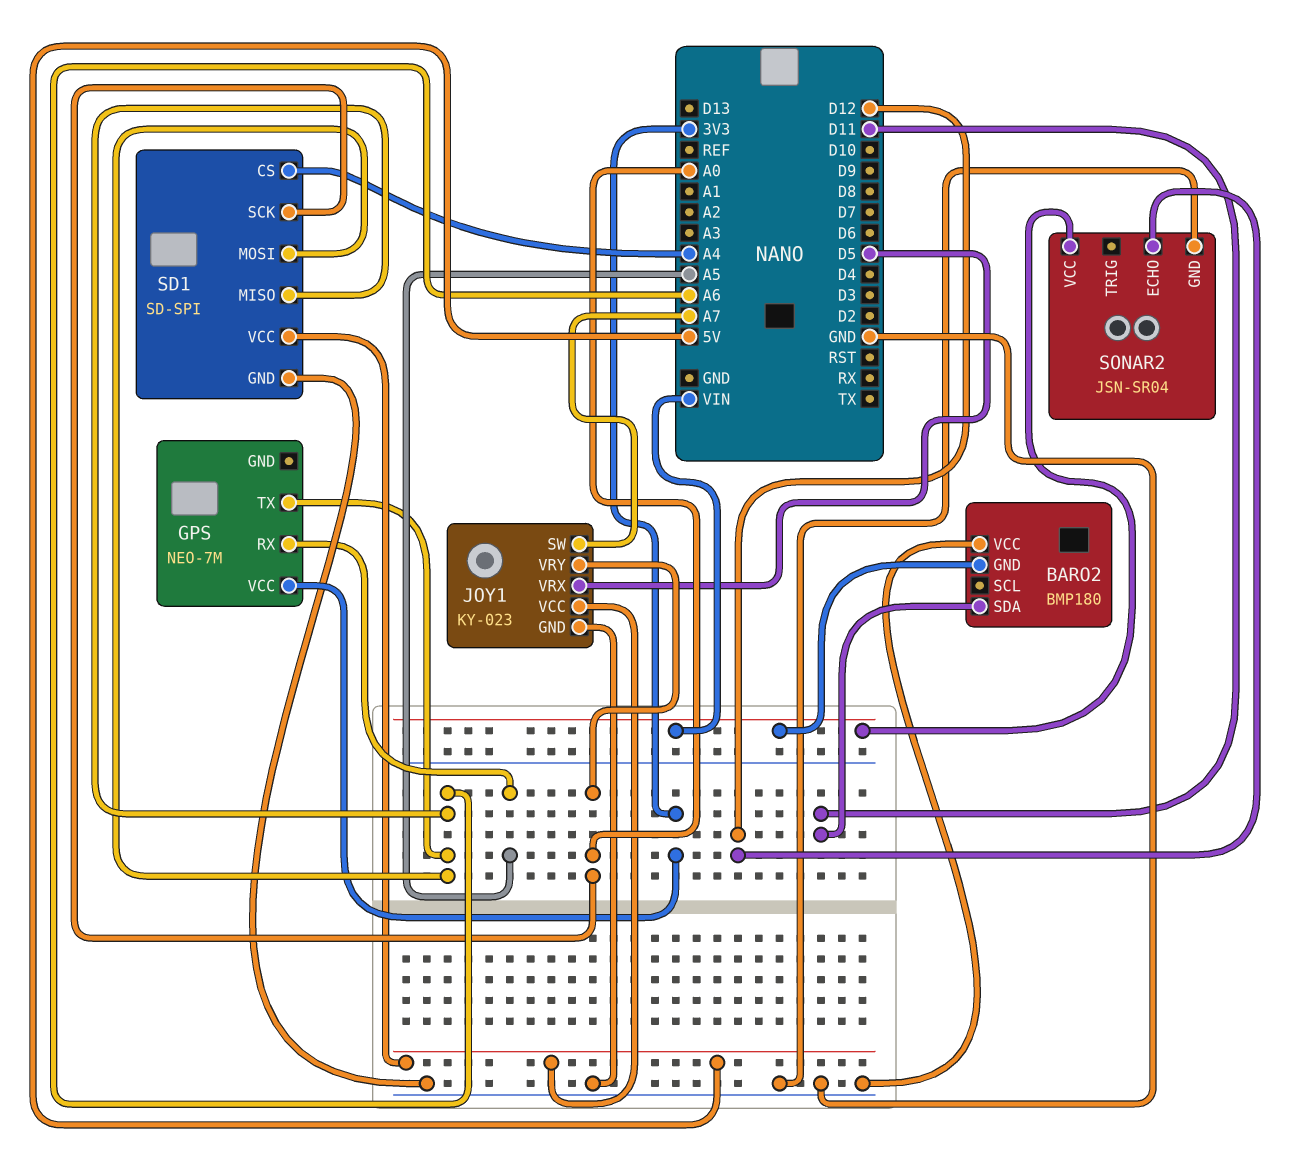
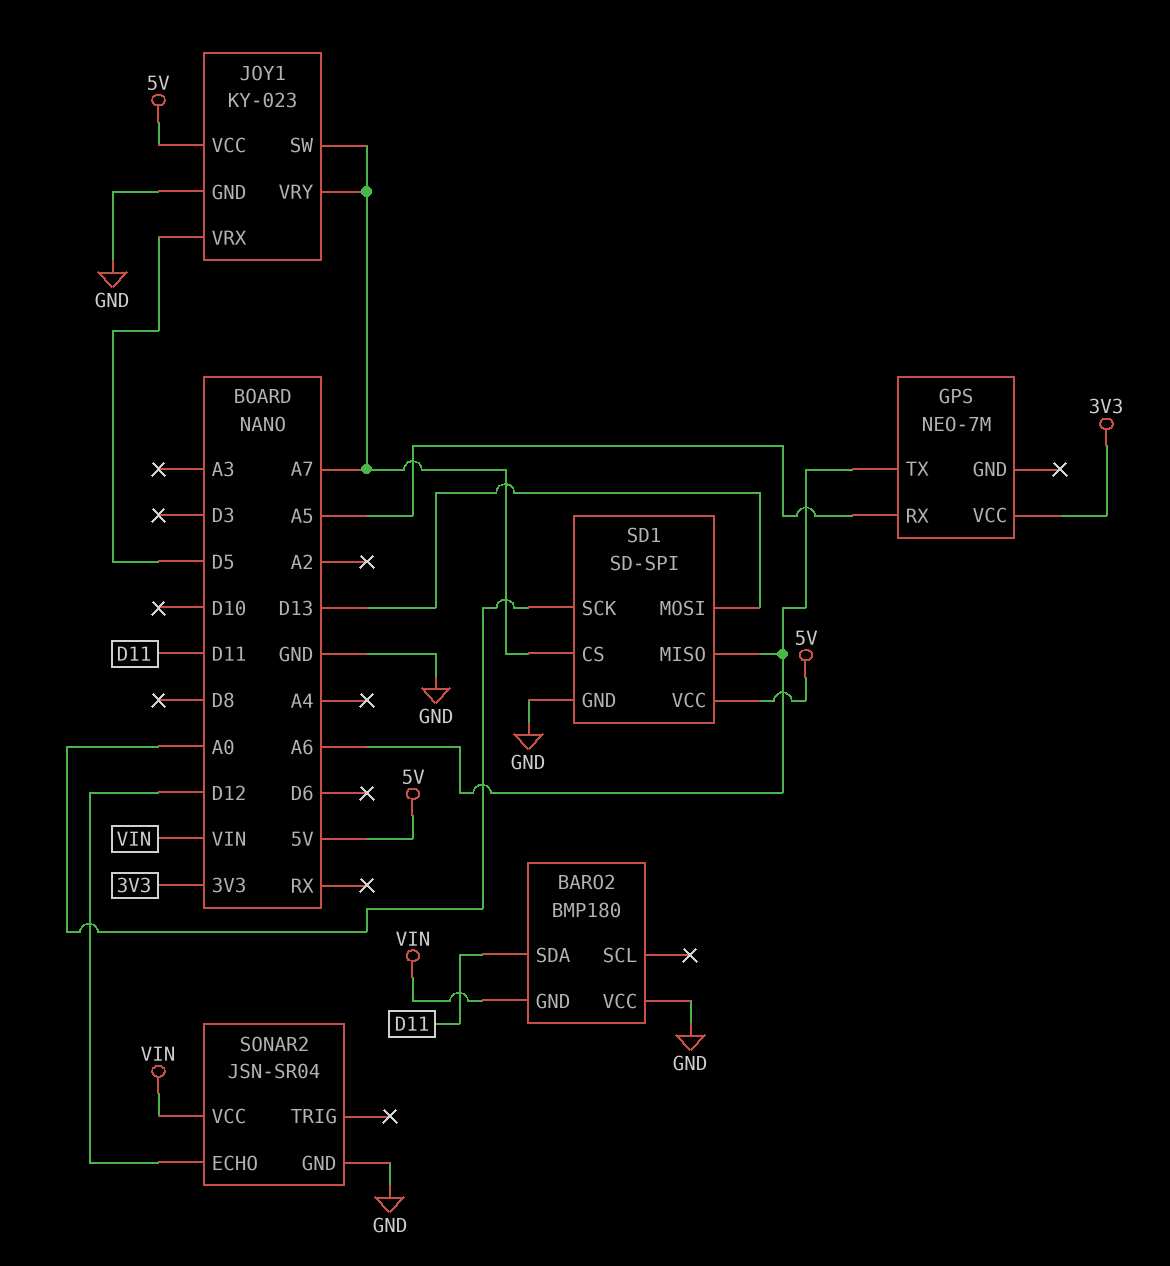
JOY1 pin VRY: A0 -> A7
SD1 pin CS: A4 -> A7
SD1 pin MOSI: A6 -> D13

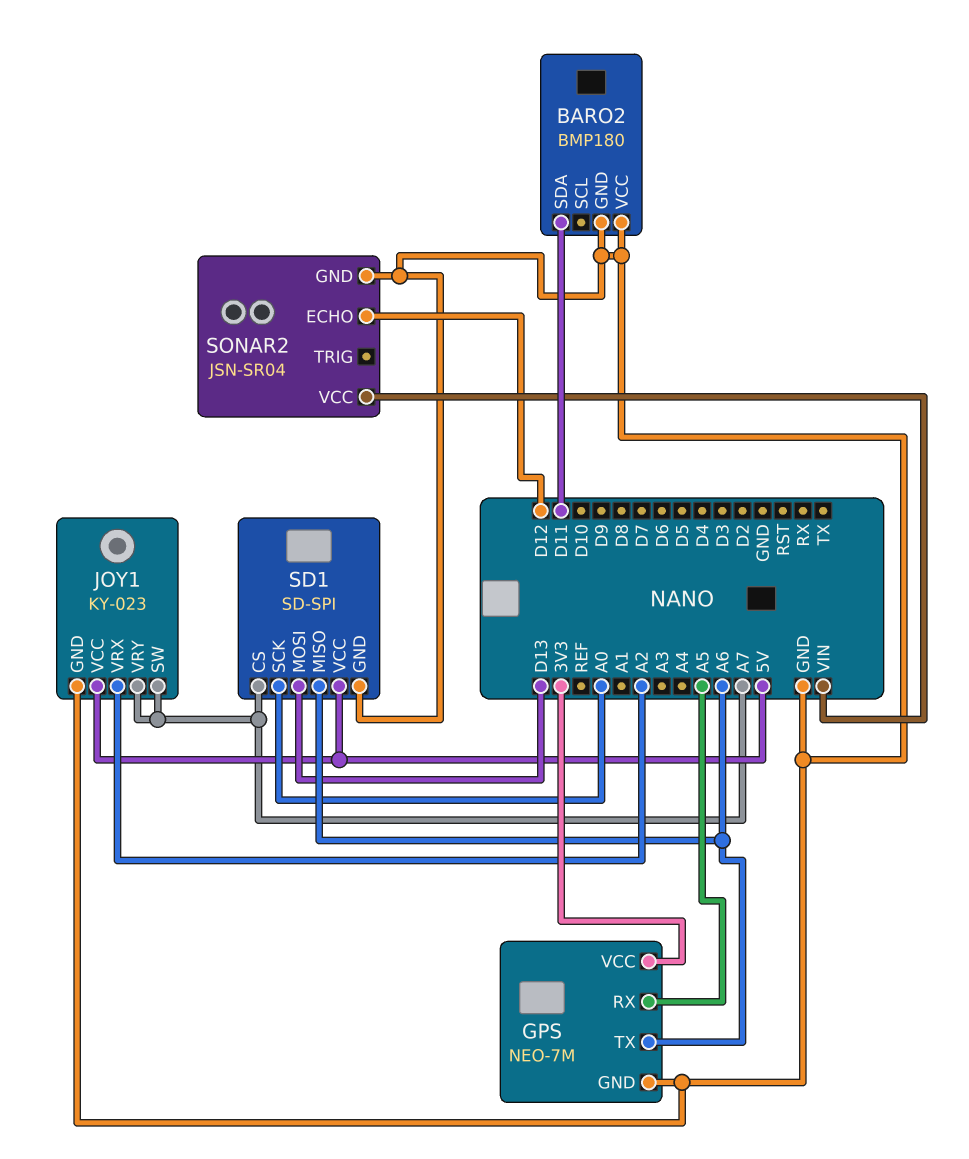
BARO2 pin GND: VIN -> GND
GPS pin GND: none -> GND
JOY1 pin VRX: D5 -> A2

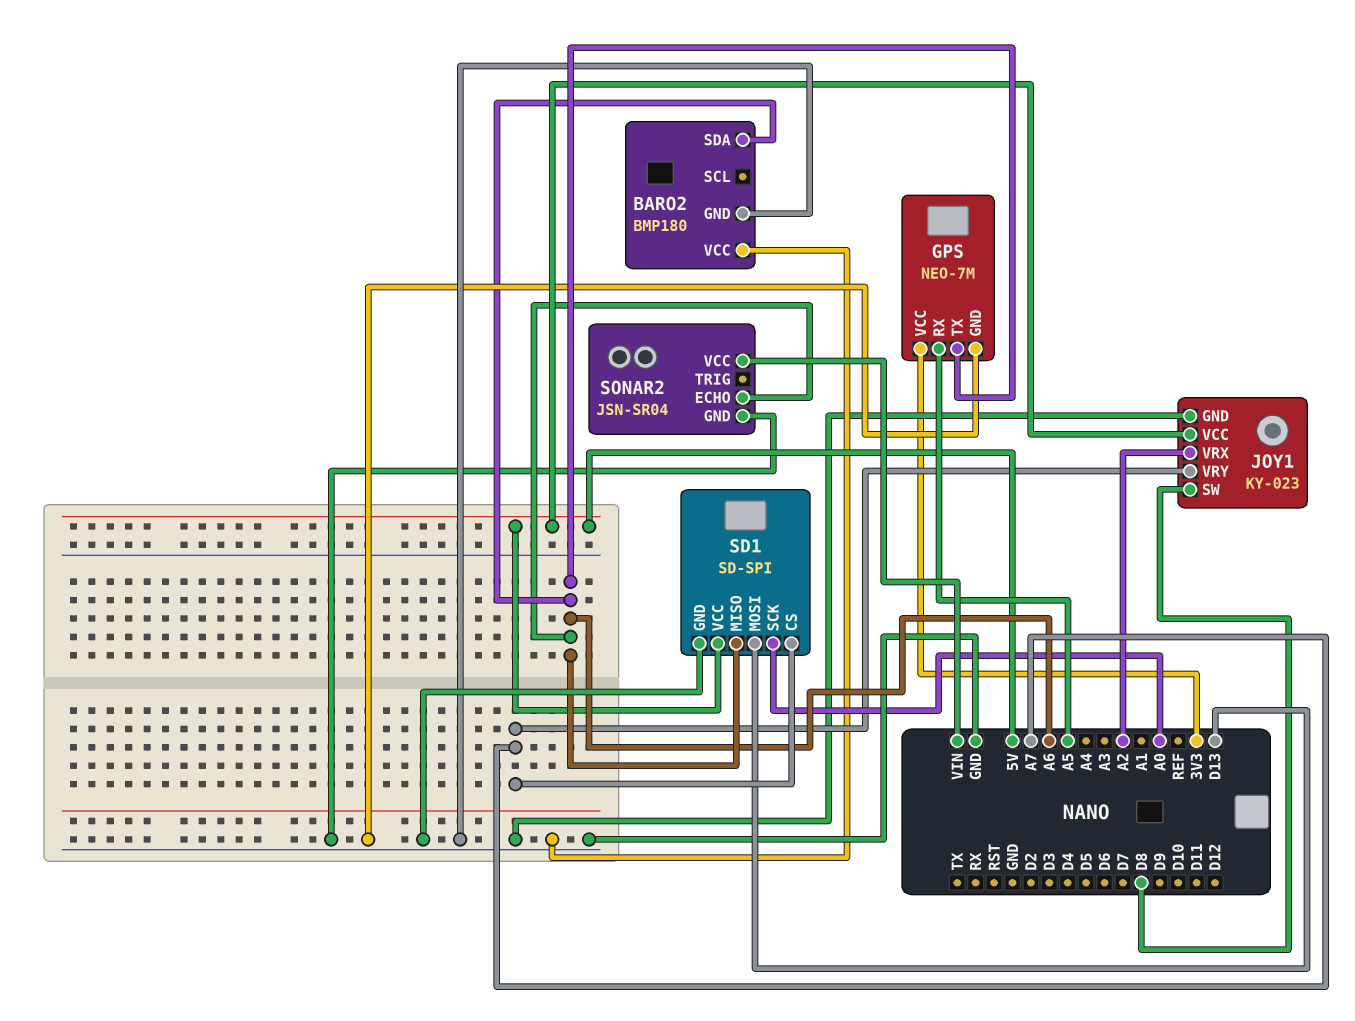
BARO2 pin SDA: D11 -> A6
JOY1 pin SW: A7 -> D8
SONAR2 pin ECHO: D12 -> A6

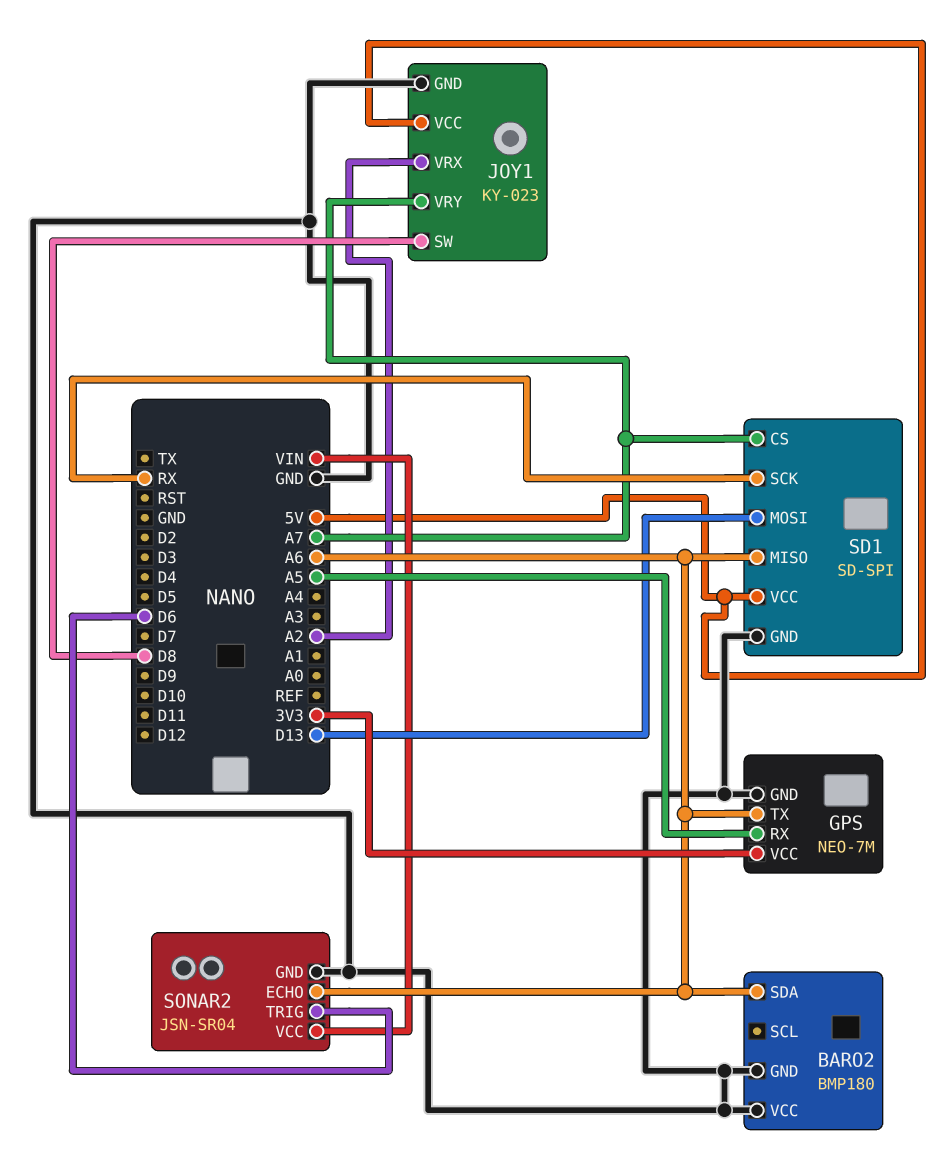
SD1 pin SCK: A0 -> RX
SONAR2 pin TRIG: none -> D6

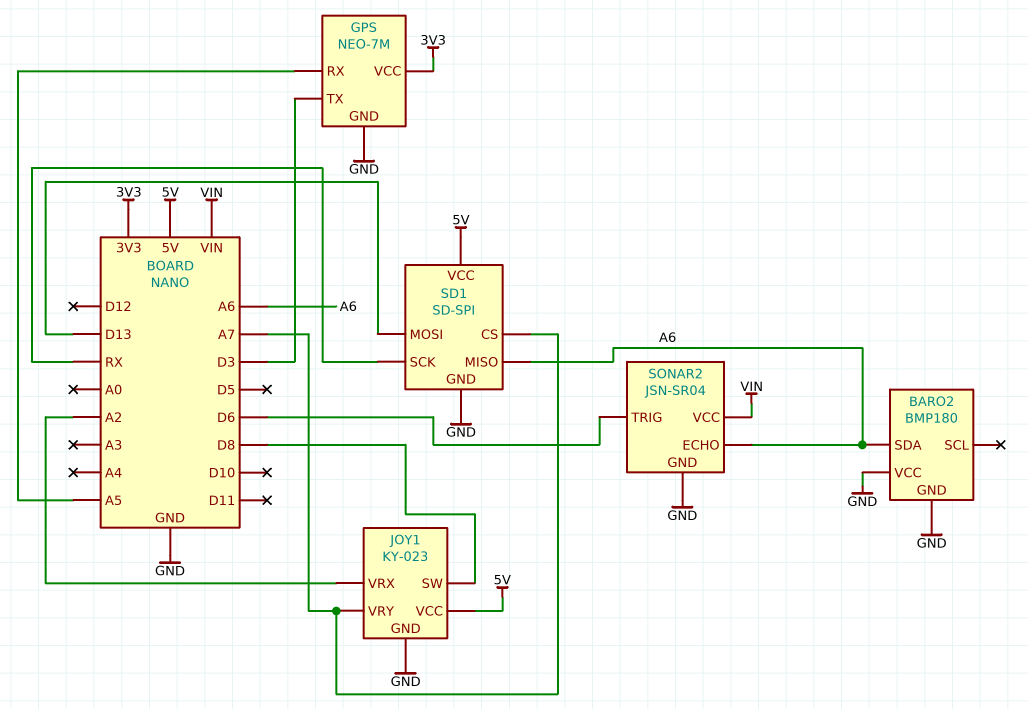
GPS pin TX: A6 -> D3

